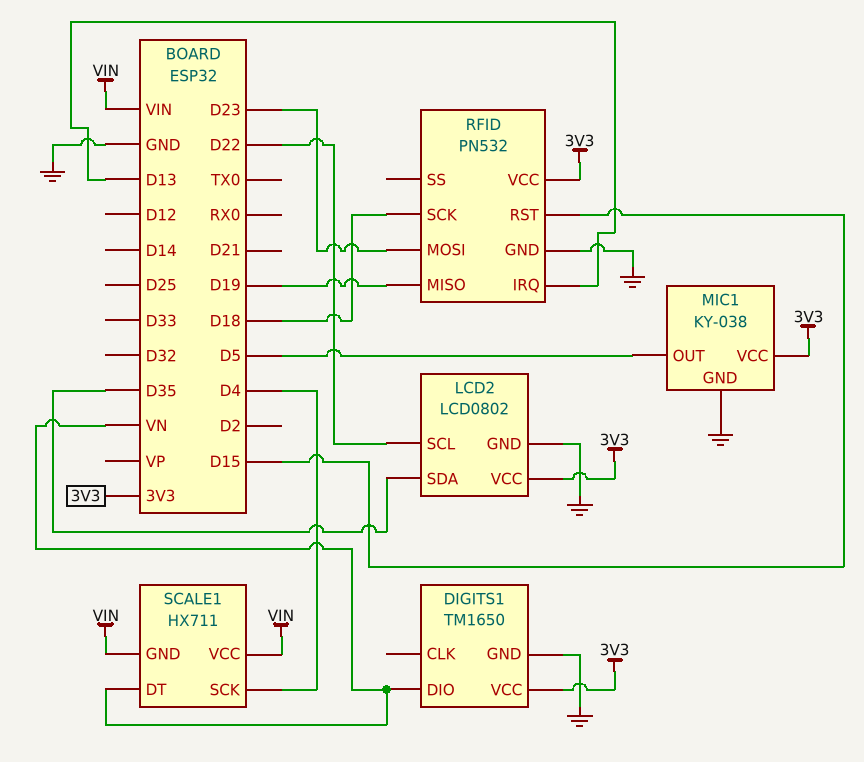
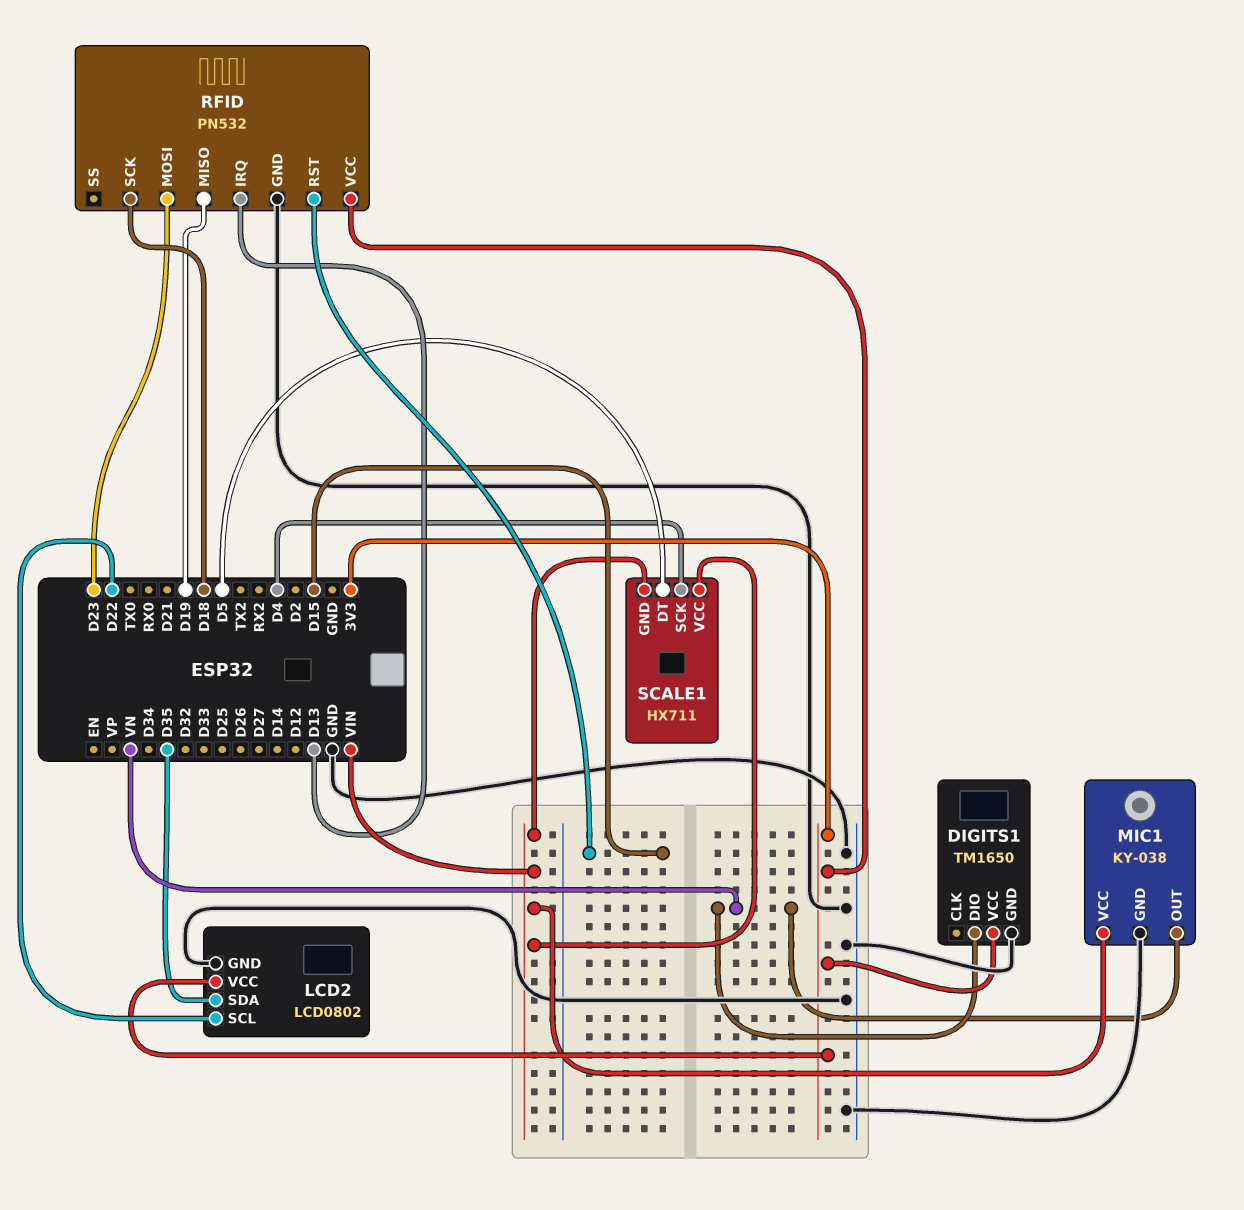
MIC1 pin OUT: D5 -> VN
MIC1 pin VCC: 3V3 -> VIN
SCALE1 pin DT: VN -> D5

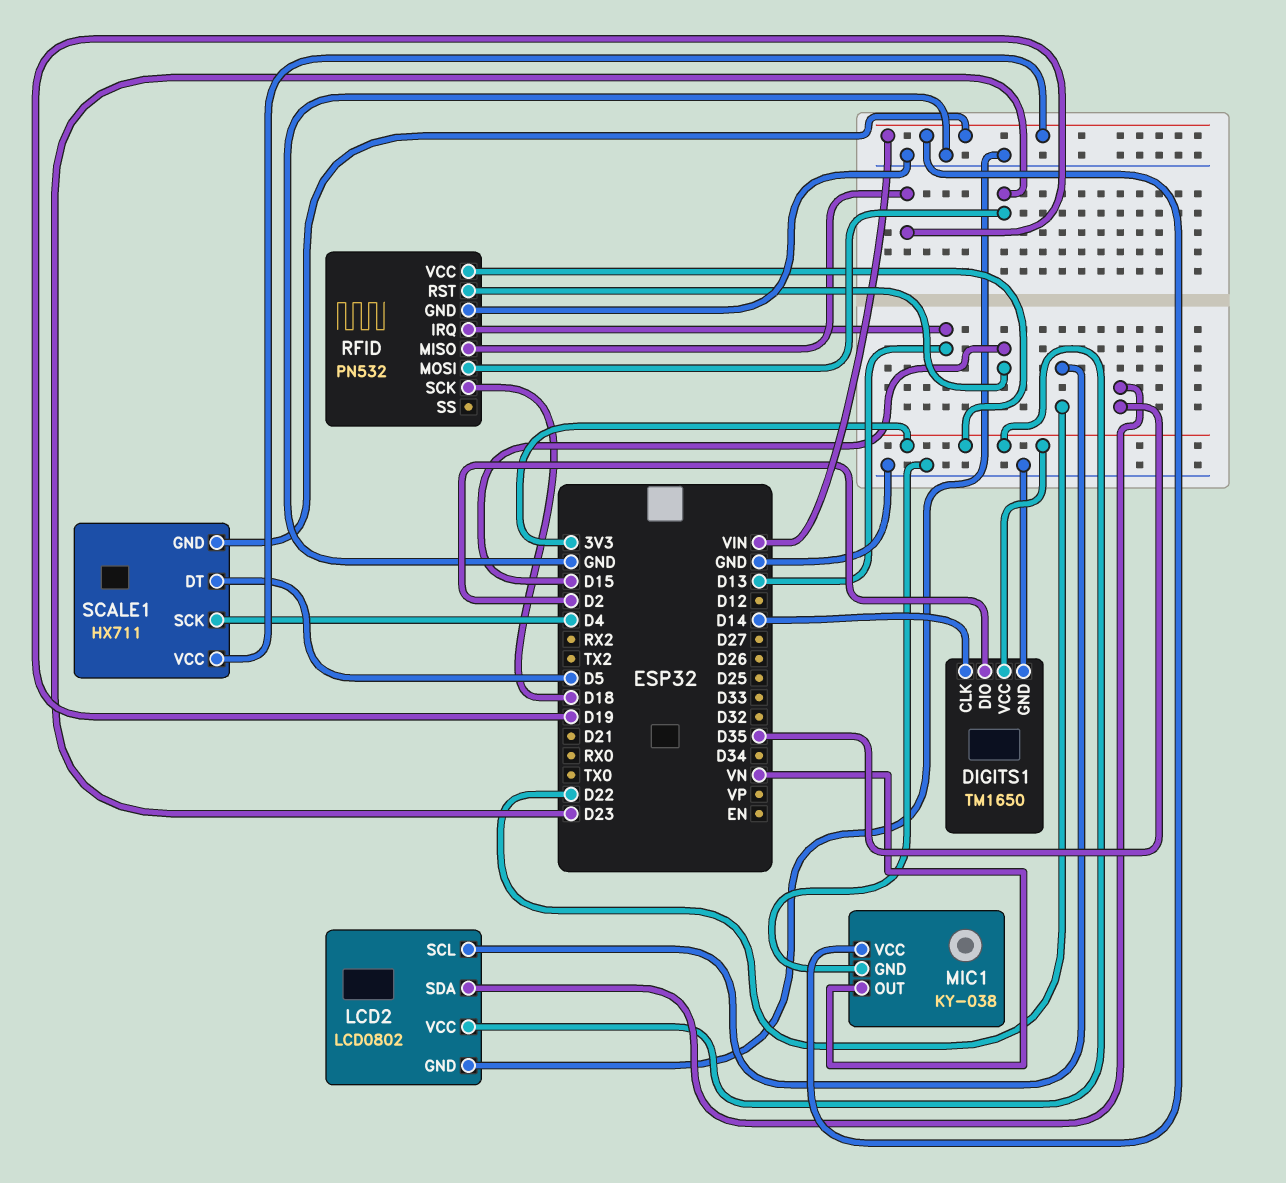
DIGITS1 pin CLK: none -> D14
DIGITS1 pin DIO: VN -> D2

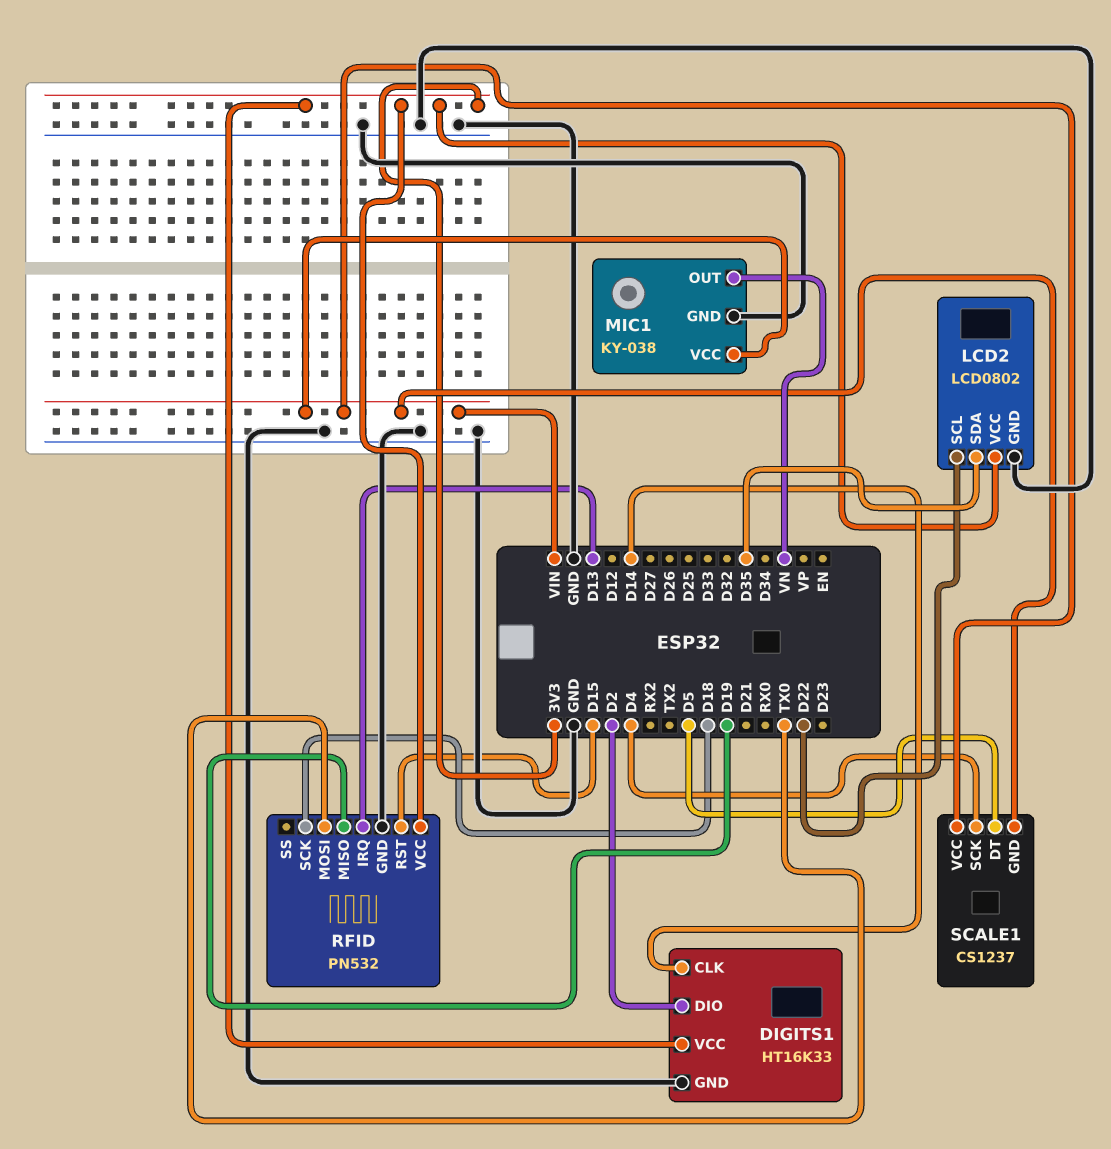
DIGITS1: TM1650 -> HT16K33
RFID pin MOSI: D23 -> TX0
SCALE1: HX711 -> CS1237

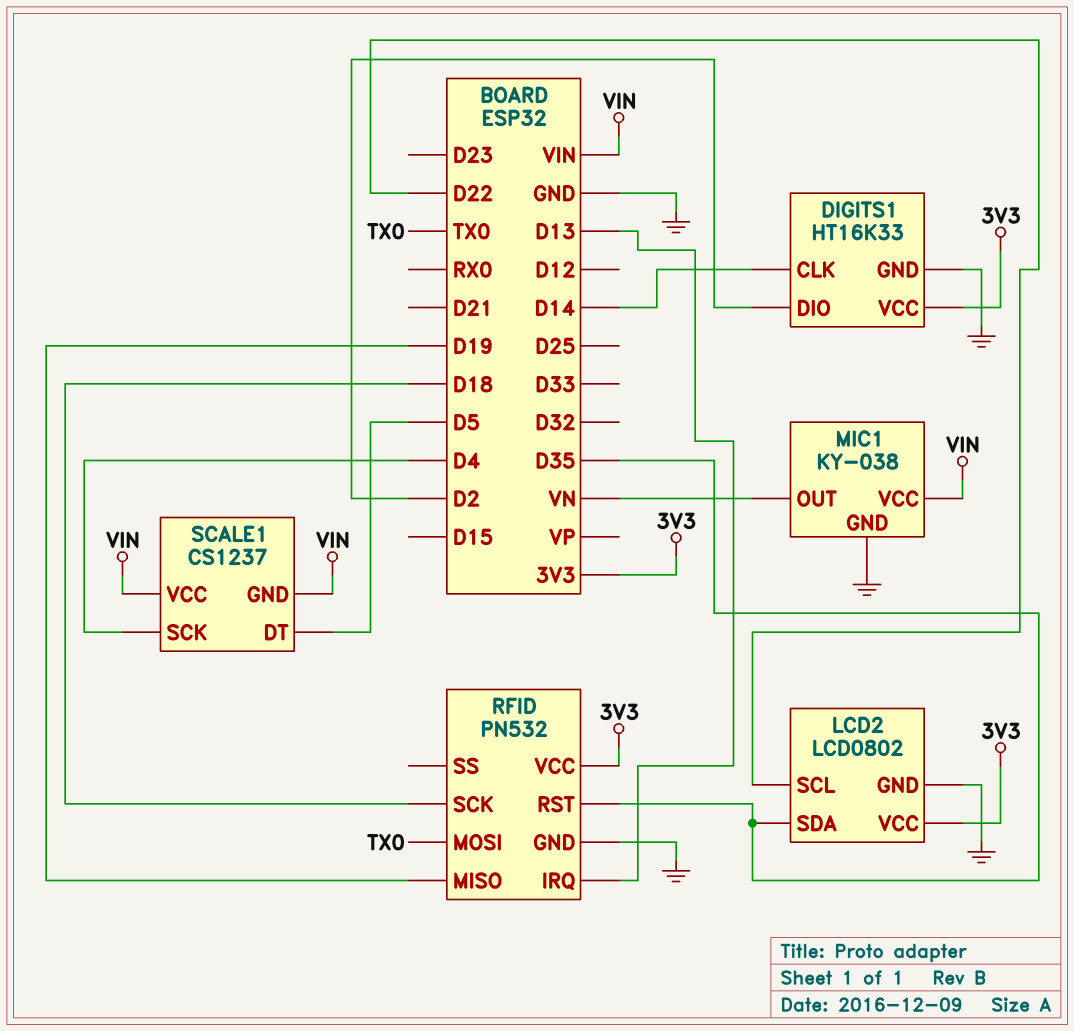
RFID pin RST: D15 -> D35

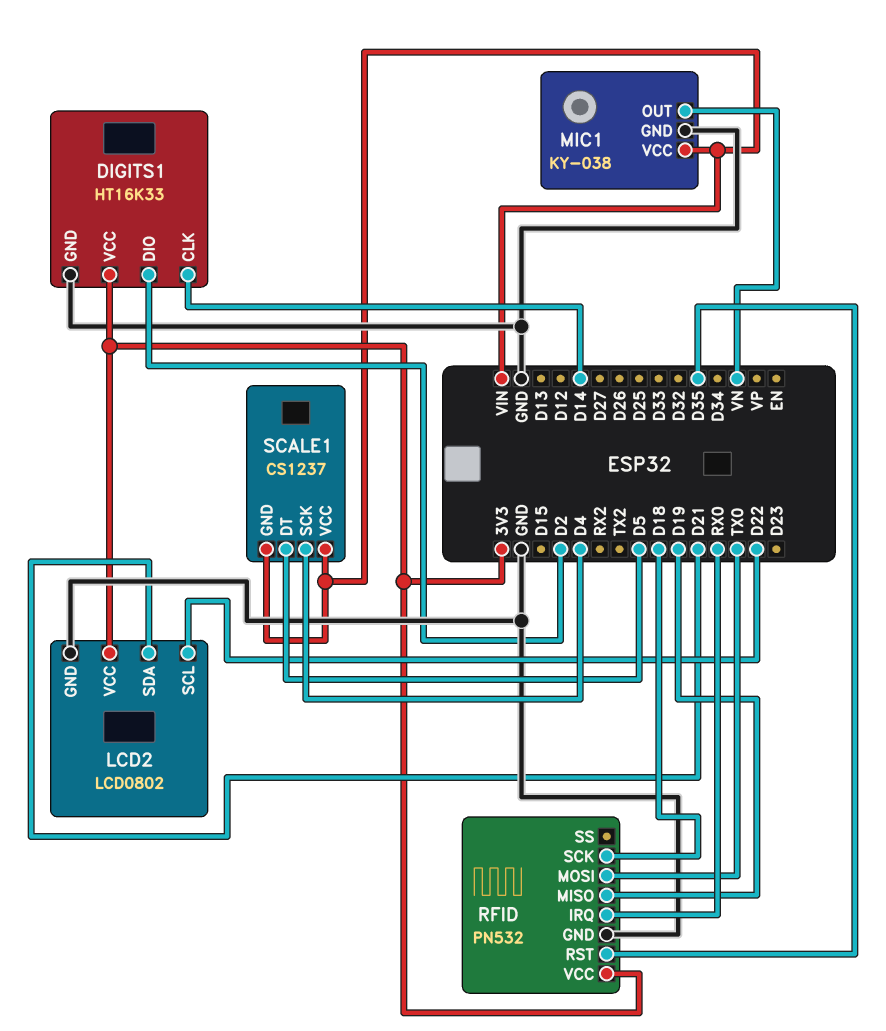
LCD2 pin SDA: D35 -> D21
RFID pin IRQ: D13 -> RX0

